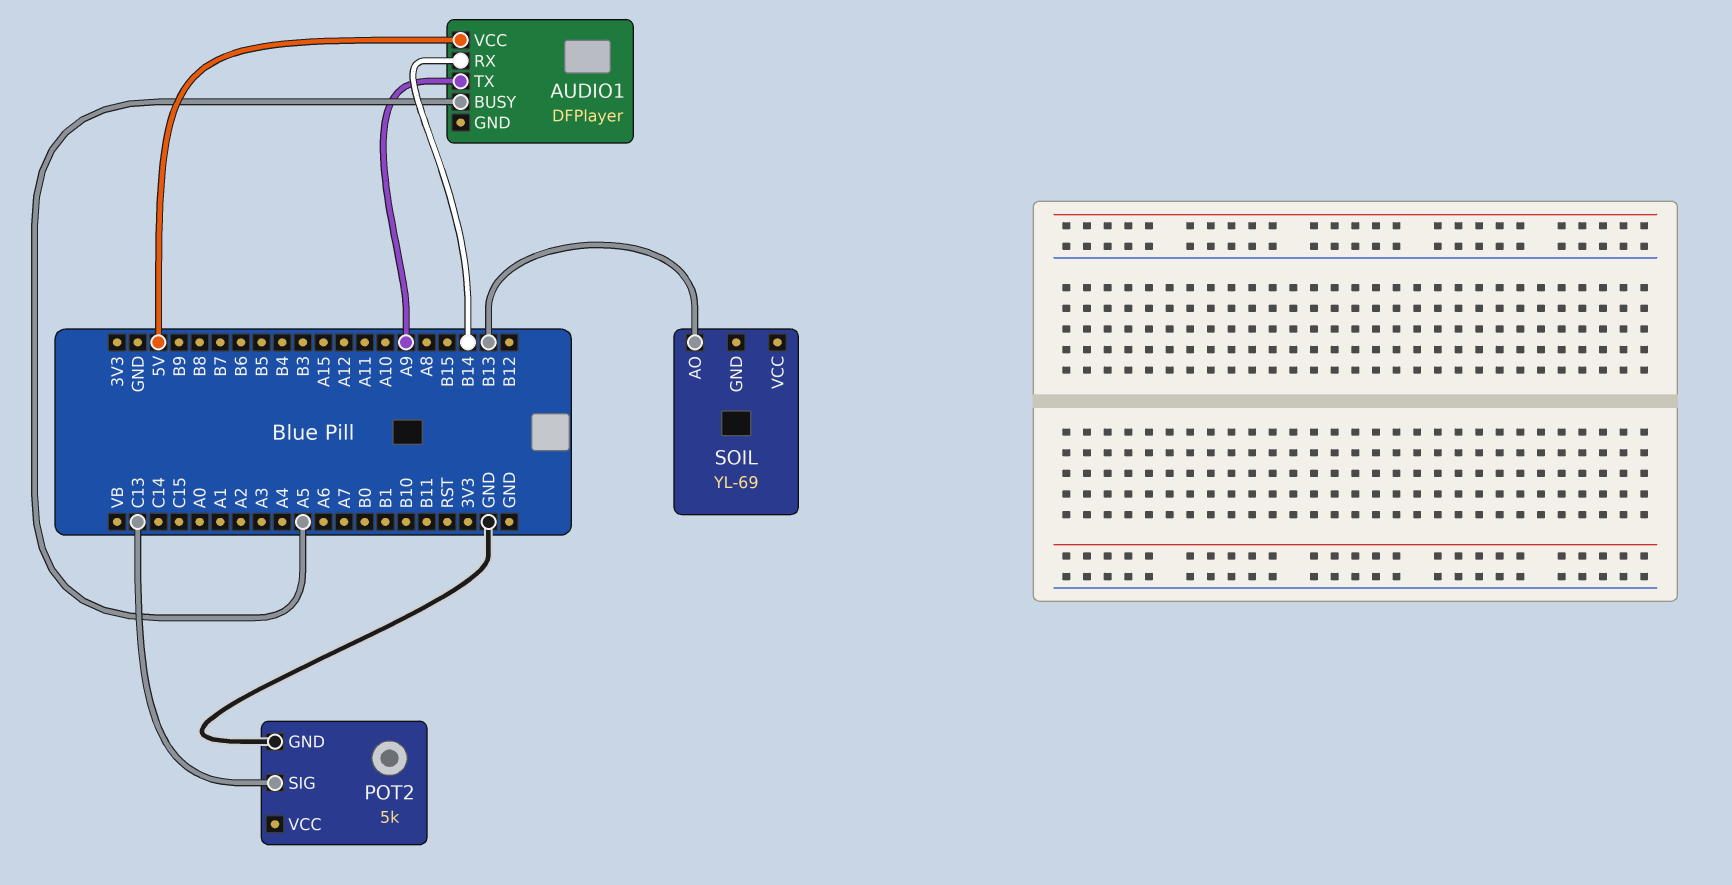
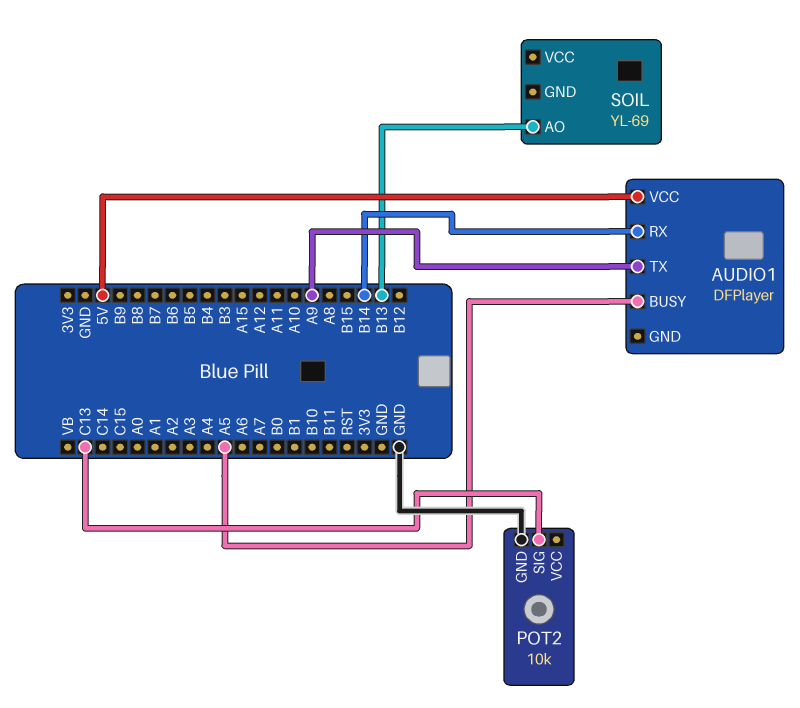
POT2: 5k -> 10k

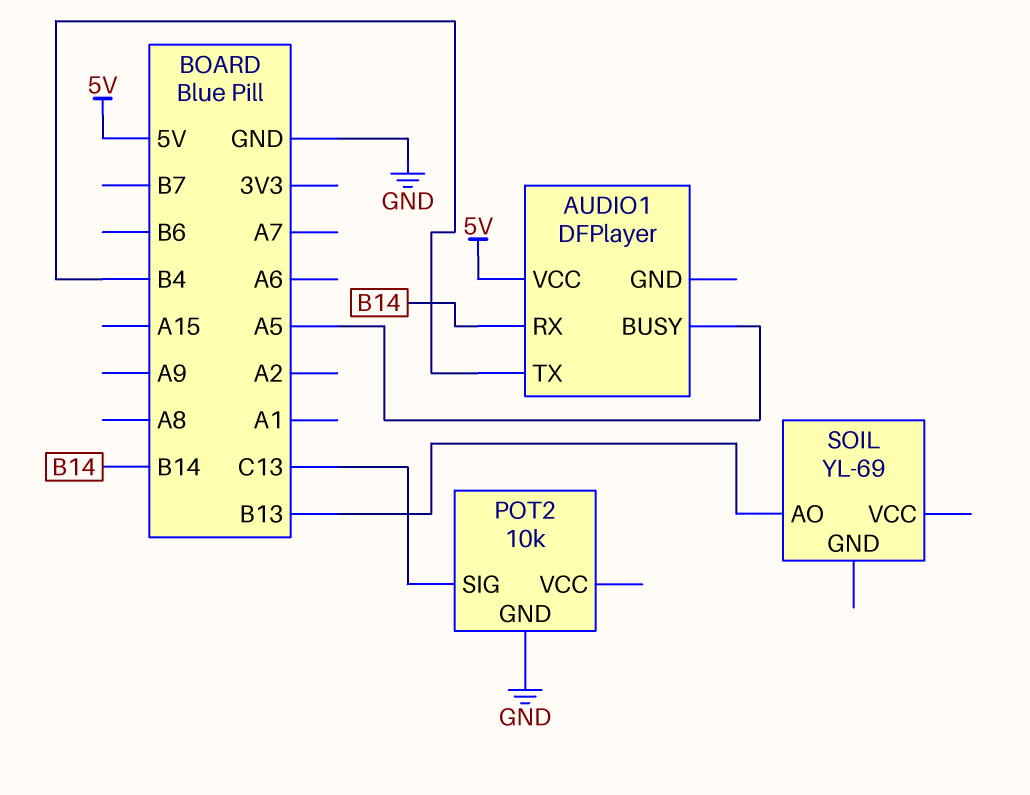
AUDIO1 pin TX: A9 -> B4

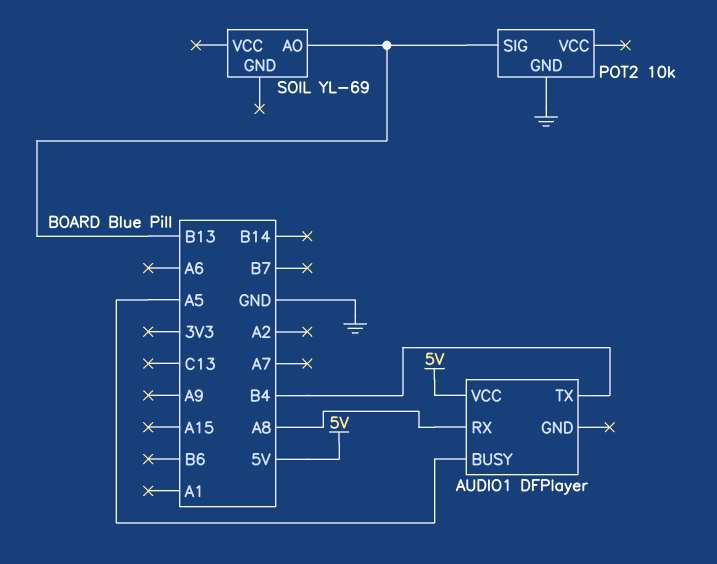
AUDIO1 pin RX: B14 -> A8
POT2 pin SIG: C13 -> B13

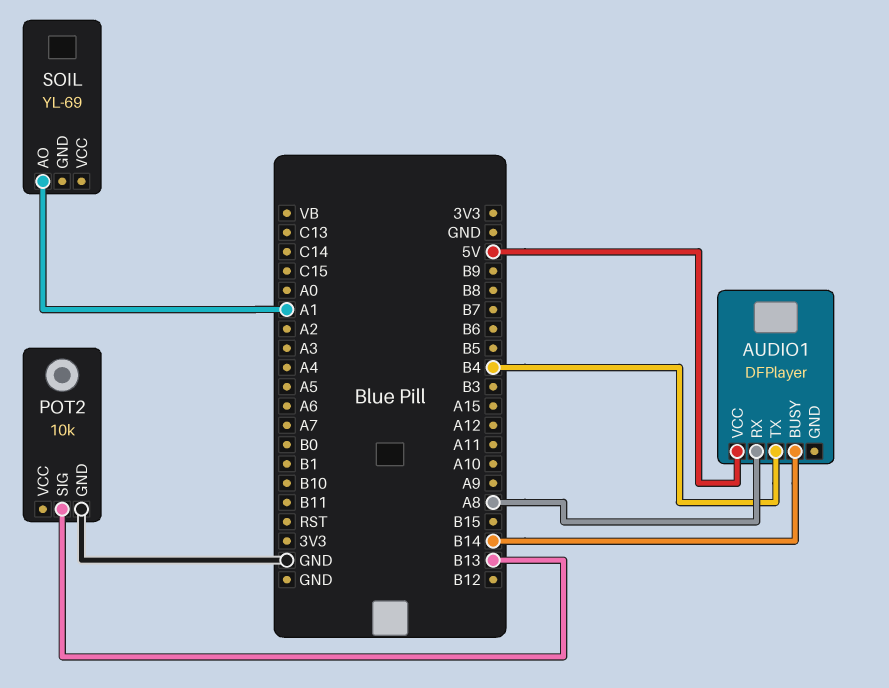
AUDIO1 pin BUSY: A5 -> B14
SOIL pin AO: B13 -> A1

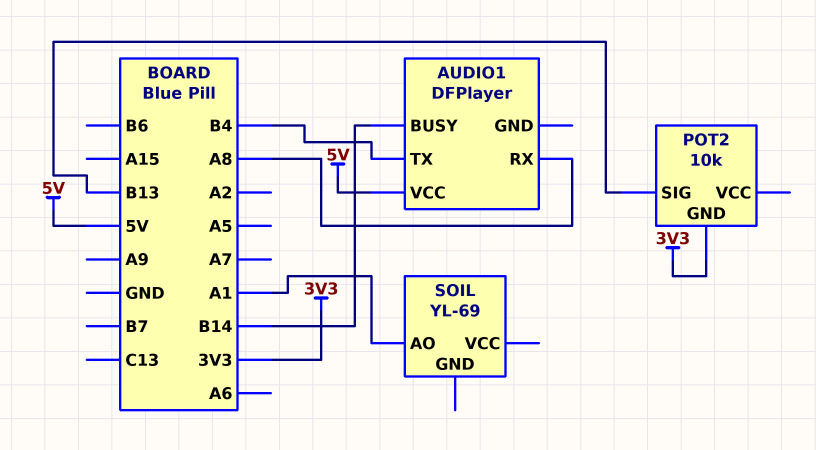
POT2 pin GND: GND -> 3V3

